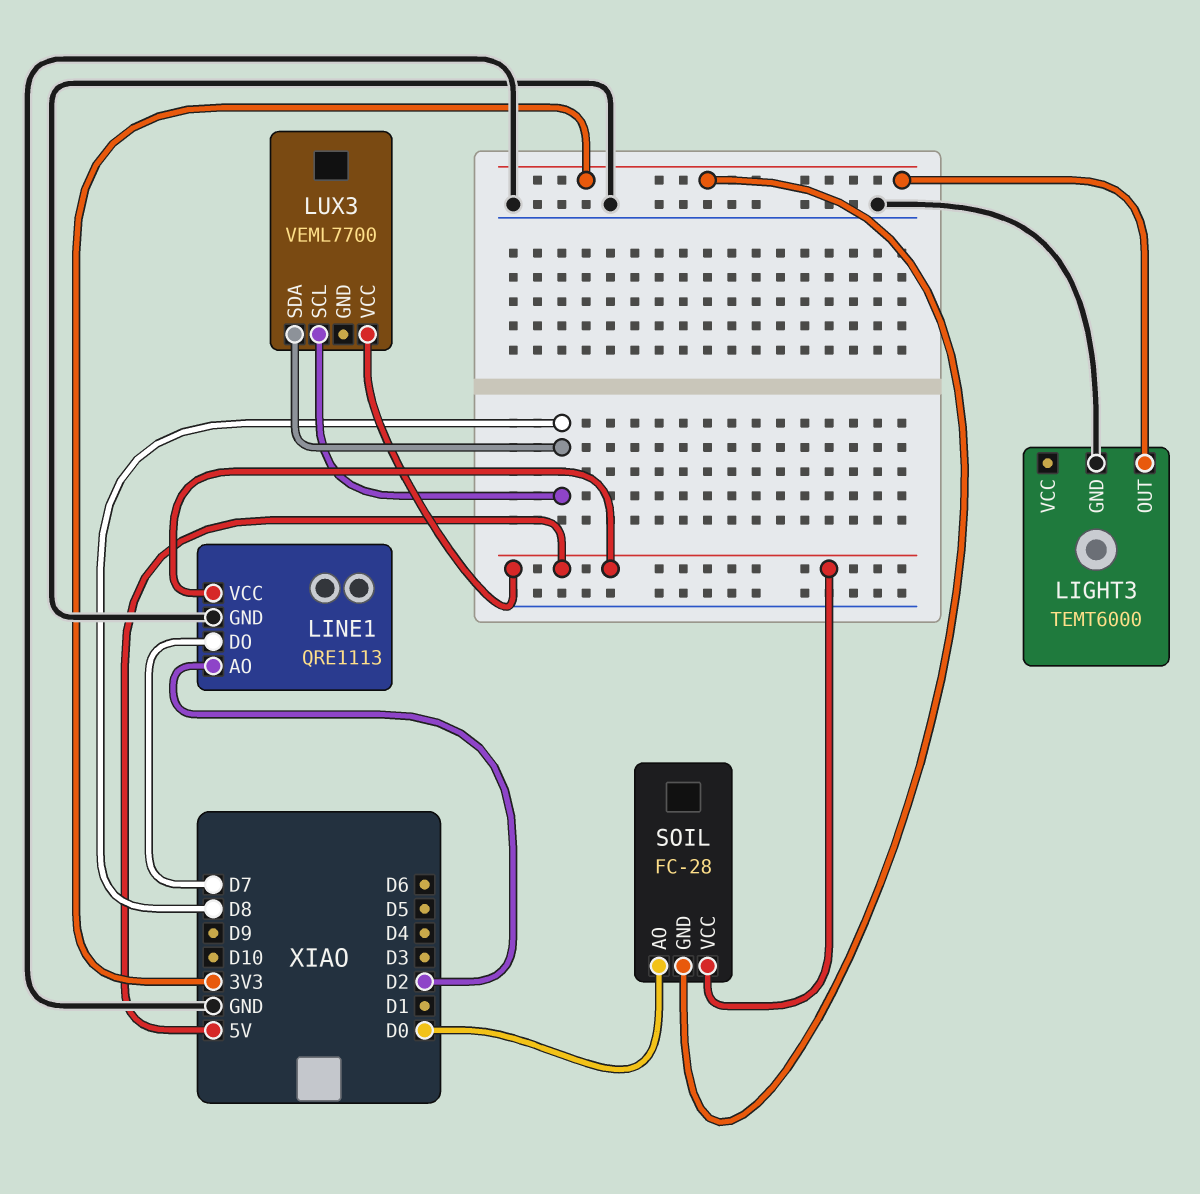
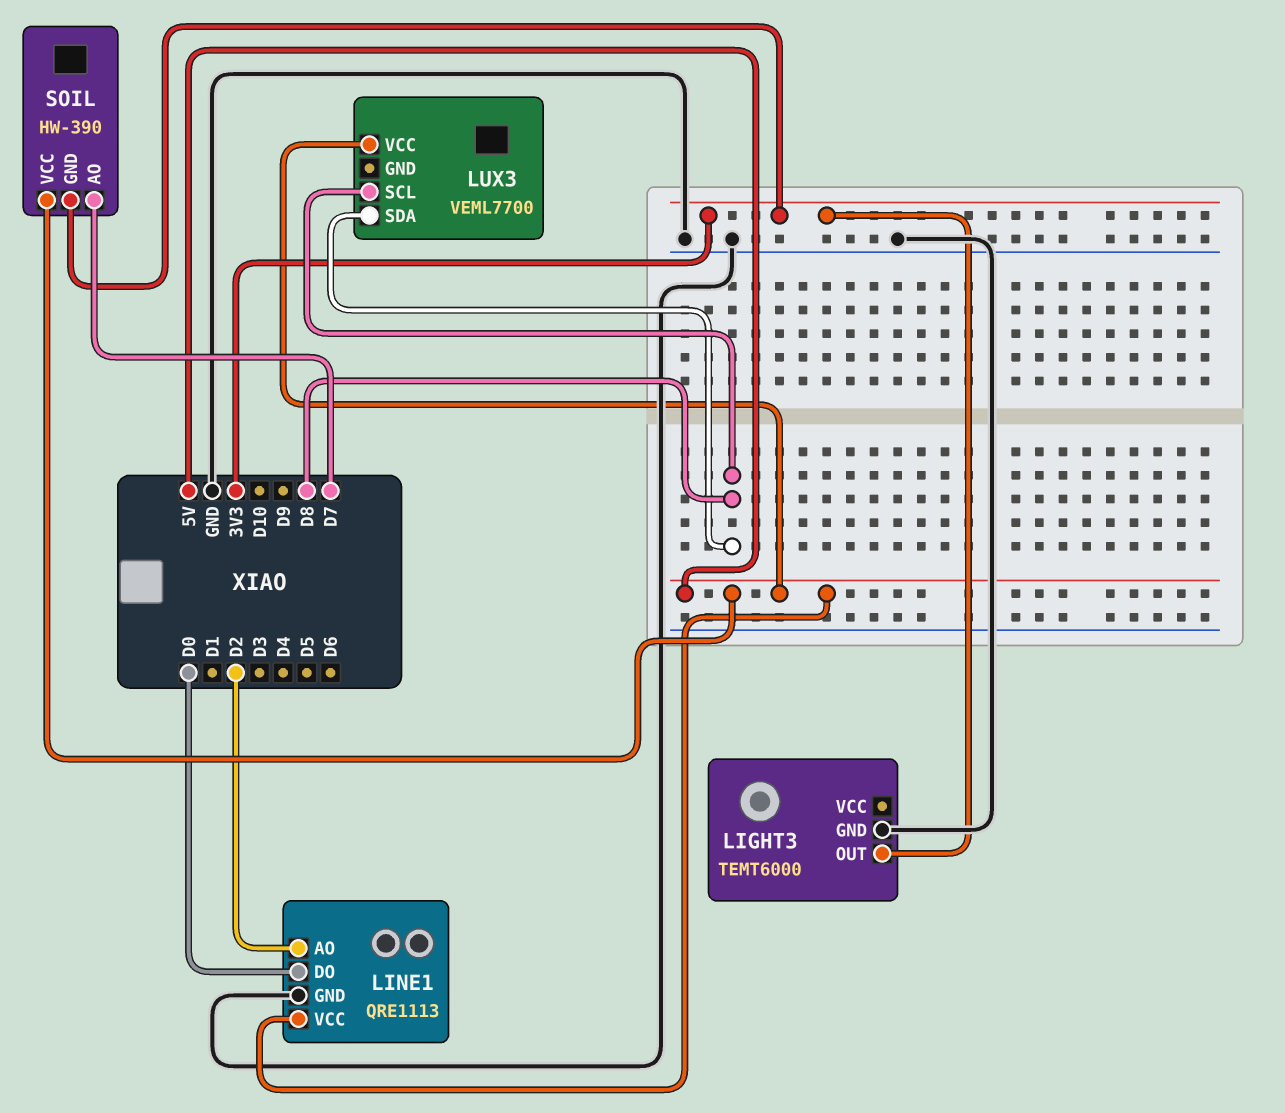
LINE1 pin DO: D7 -> D0
SOIL: FC-28 -> HW-390
SOIL pin AO: D0 -> D7

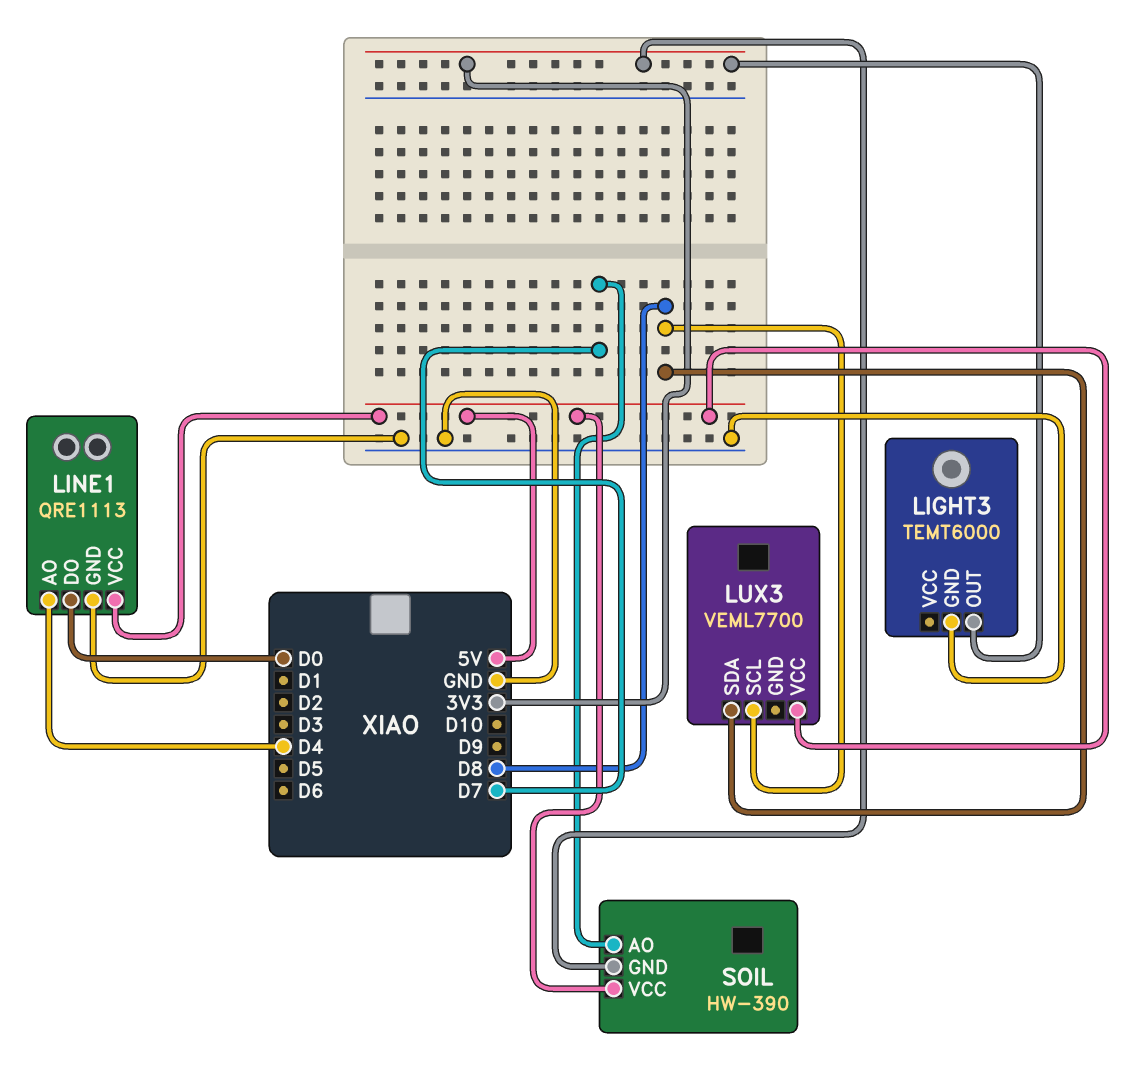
LINE1 pin AO: D2 -> D4

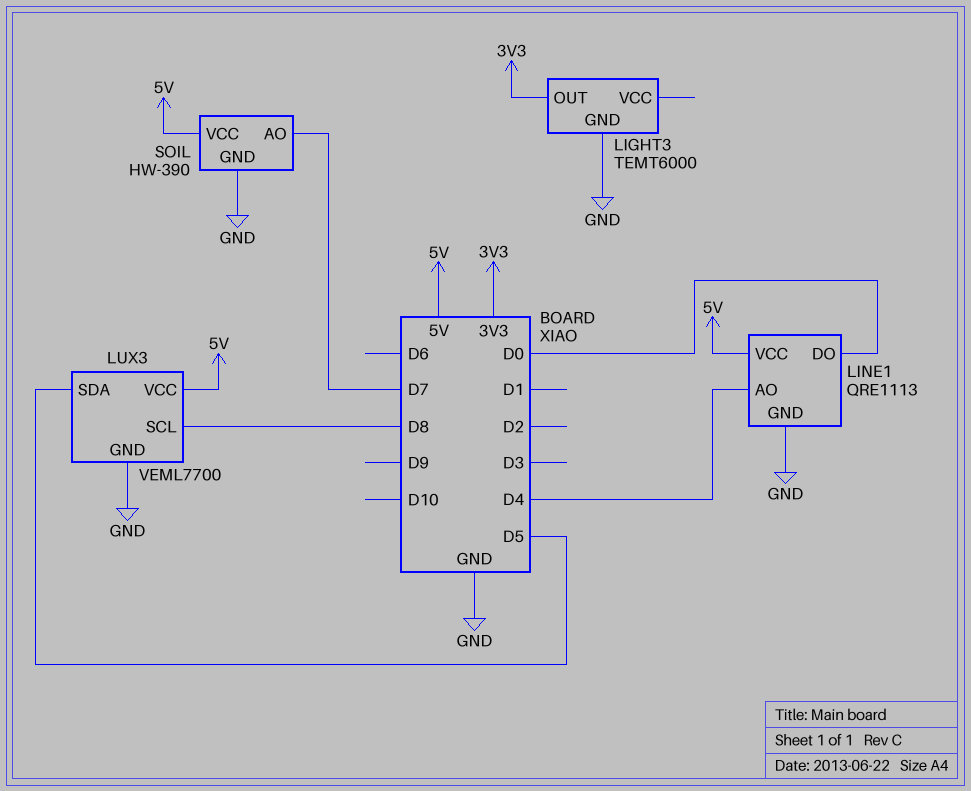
LUX3 pin GND: none -> GND
LUX3 pin SDA: D8 -> D5
SOIL pin GND: 3V3 -> GND

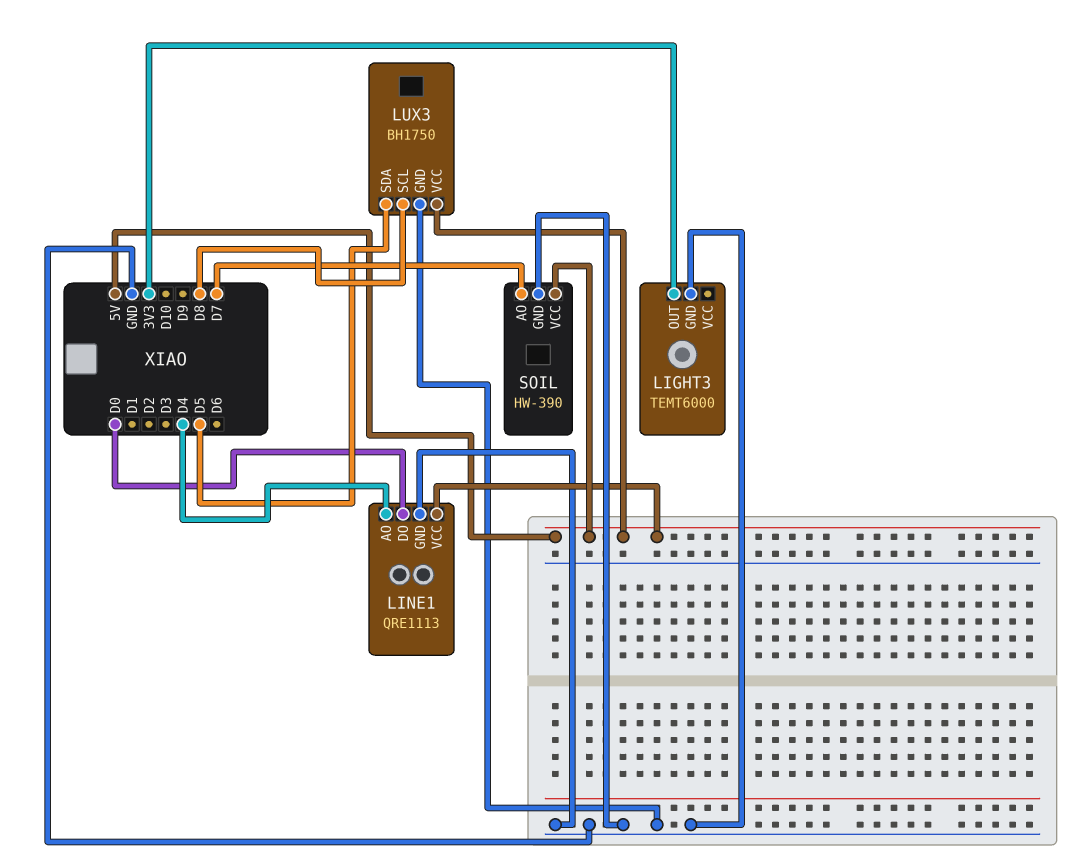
LUX3: VEML7700 -> BH1750

